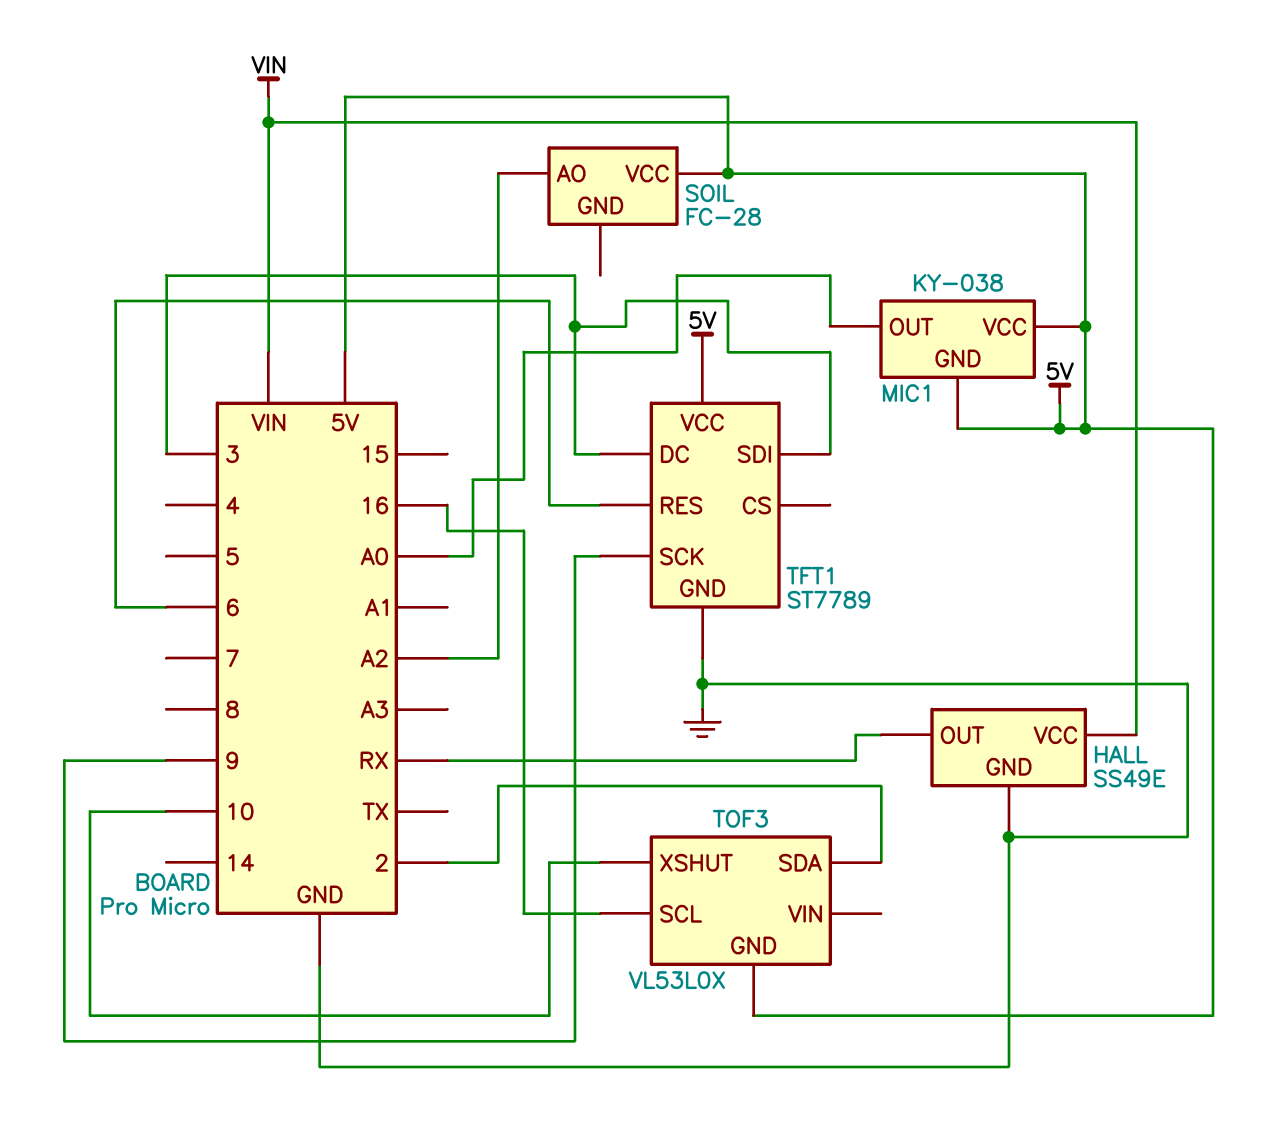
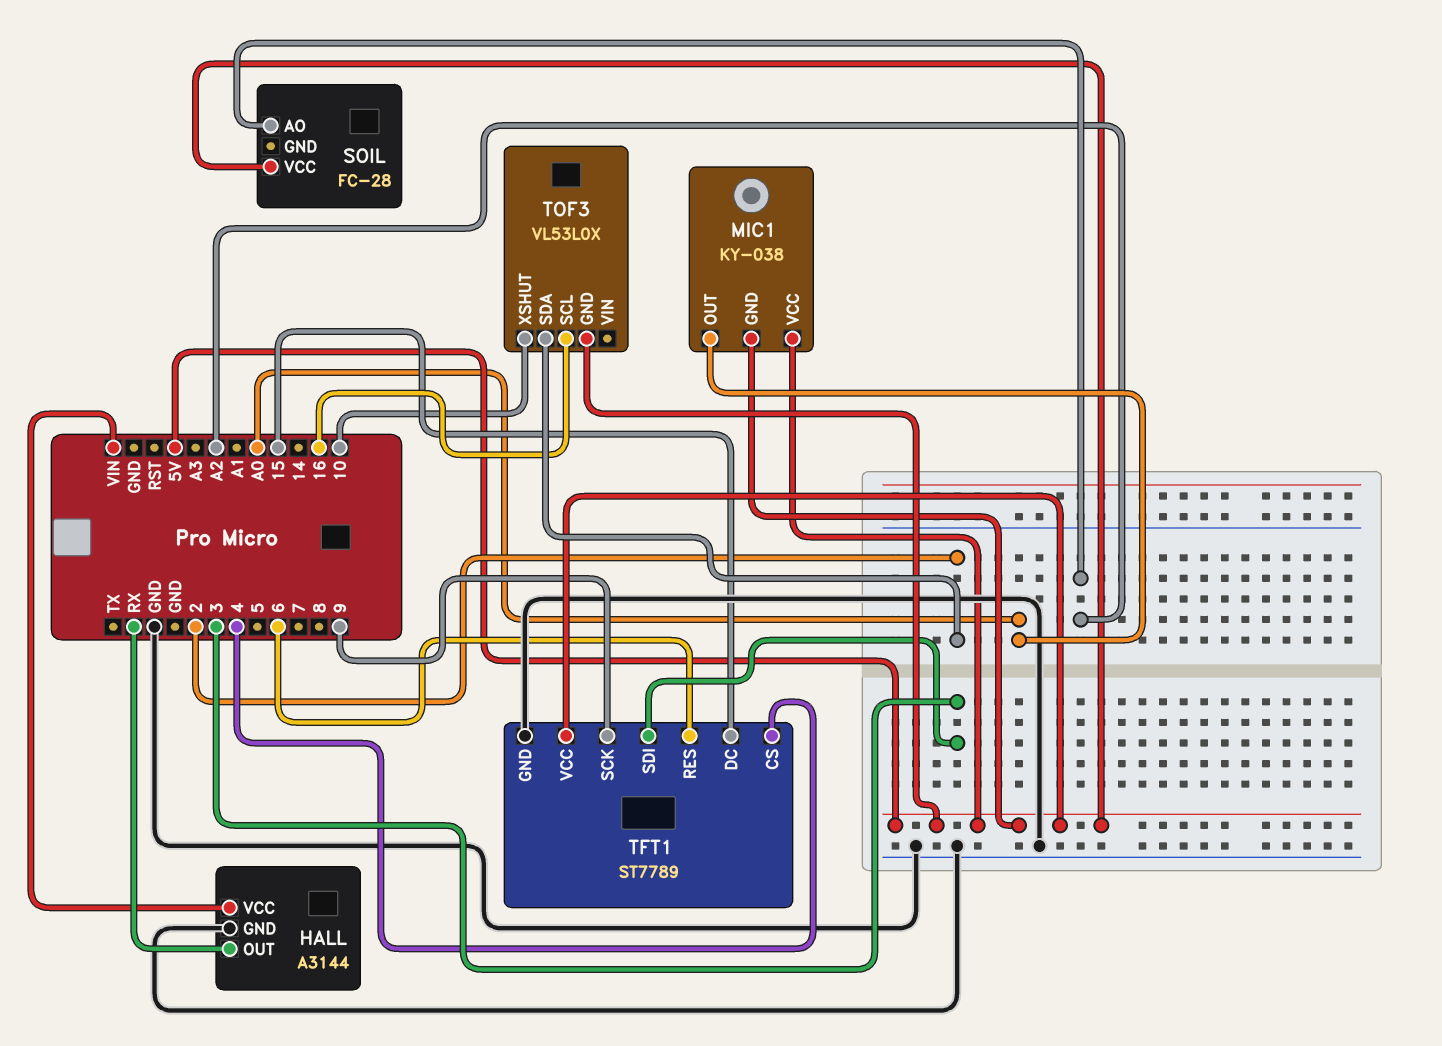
HALL: SS49E -> A3144
TFT1 pin CS: none -> 4
TFT1 pin DC: 3 -> 15

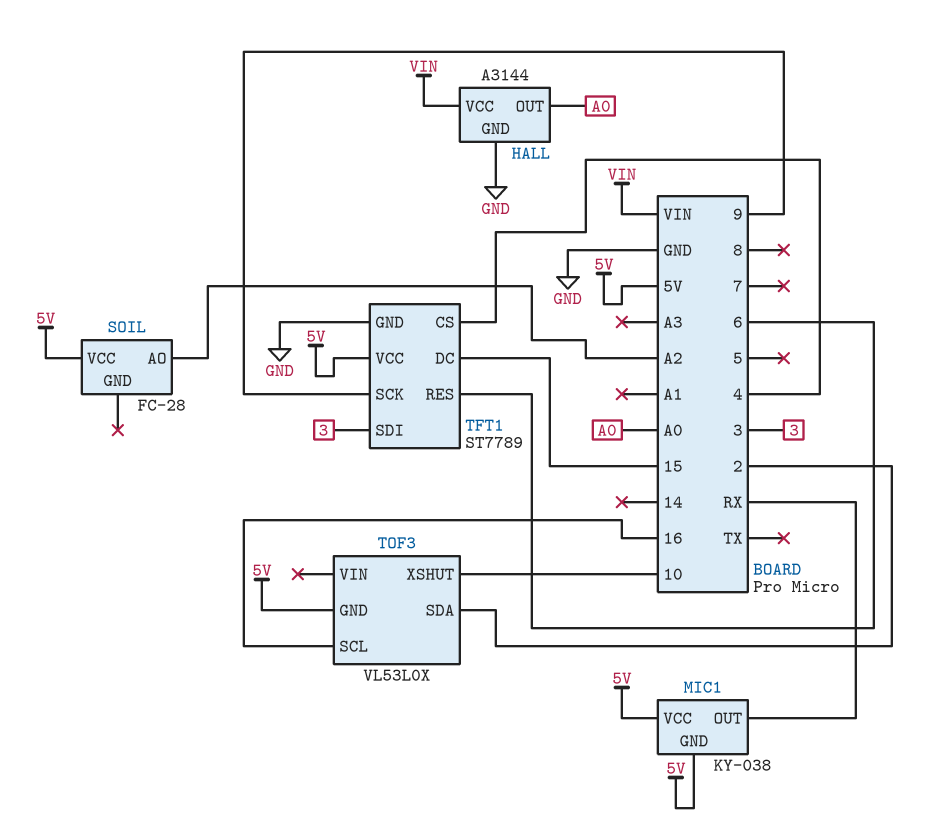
HALL pin OUT: RX -> A0
MIC1 pin OUT: A0 -> RX

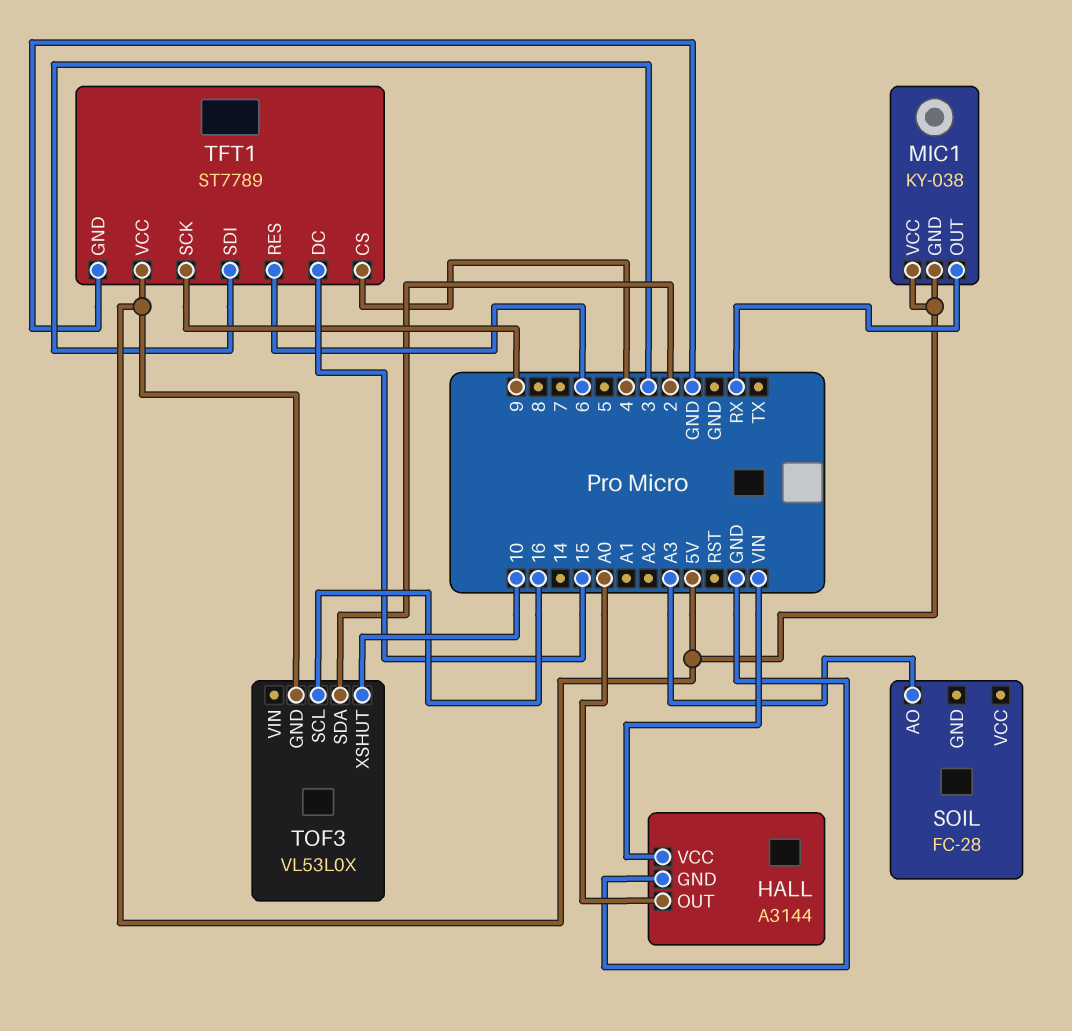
SOIL pin AO: A2 -> A3
SOIL pin VCC: 5V -> none

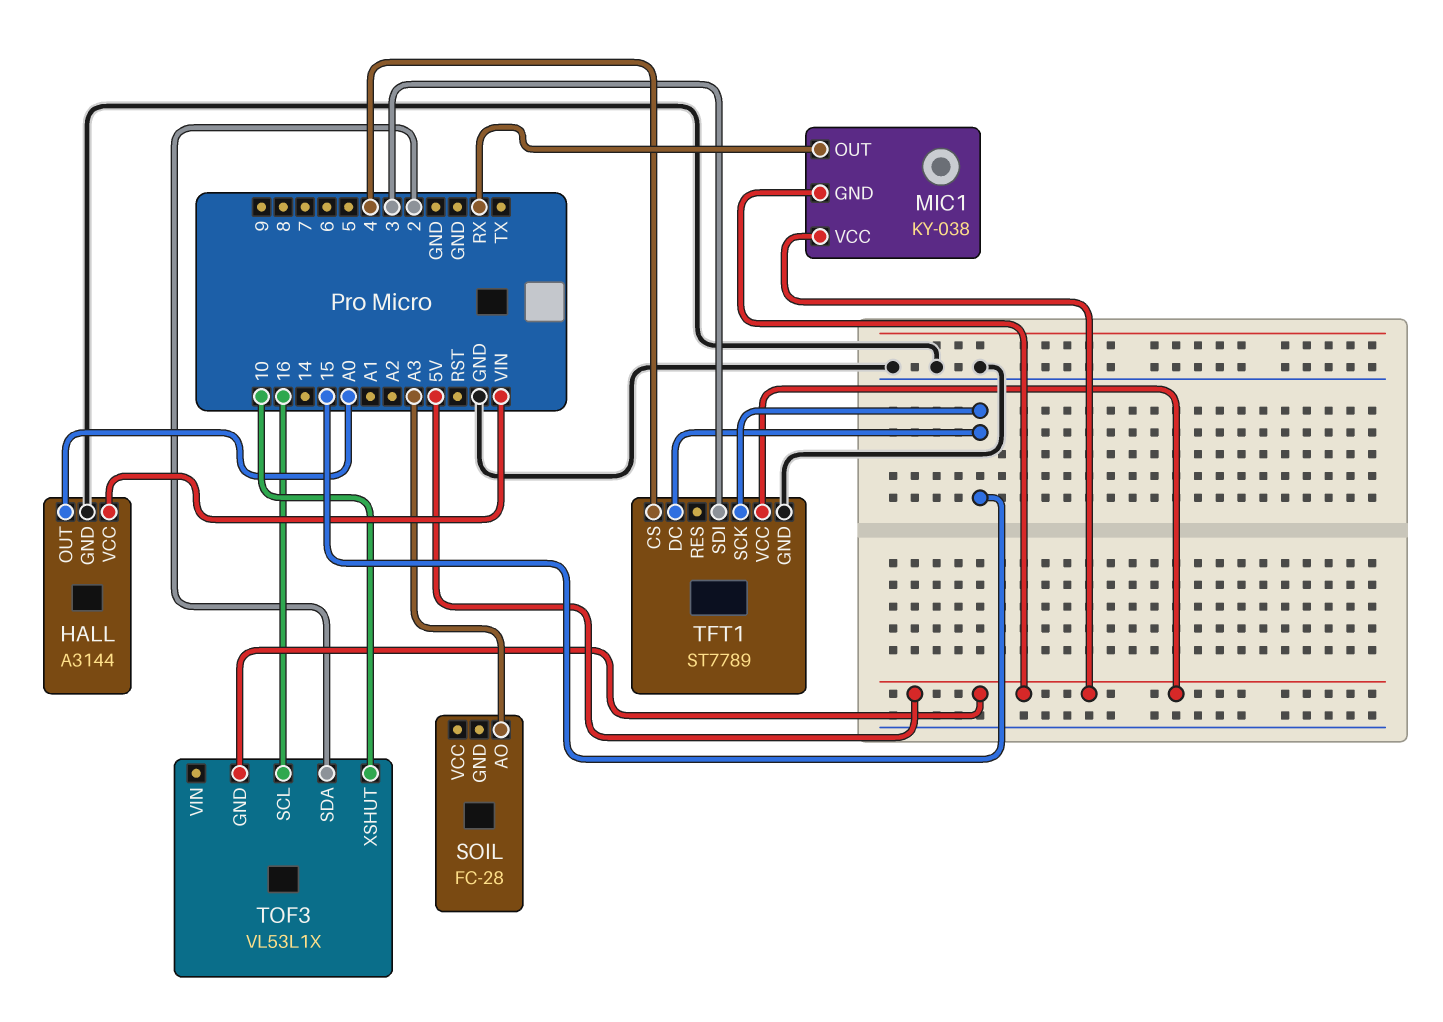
TFT1 pin RES: 6 -> none
TFT1 pin SCK: 9 -> 15
TOF3: VL53L0X -> VL53L1X

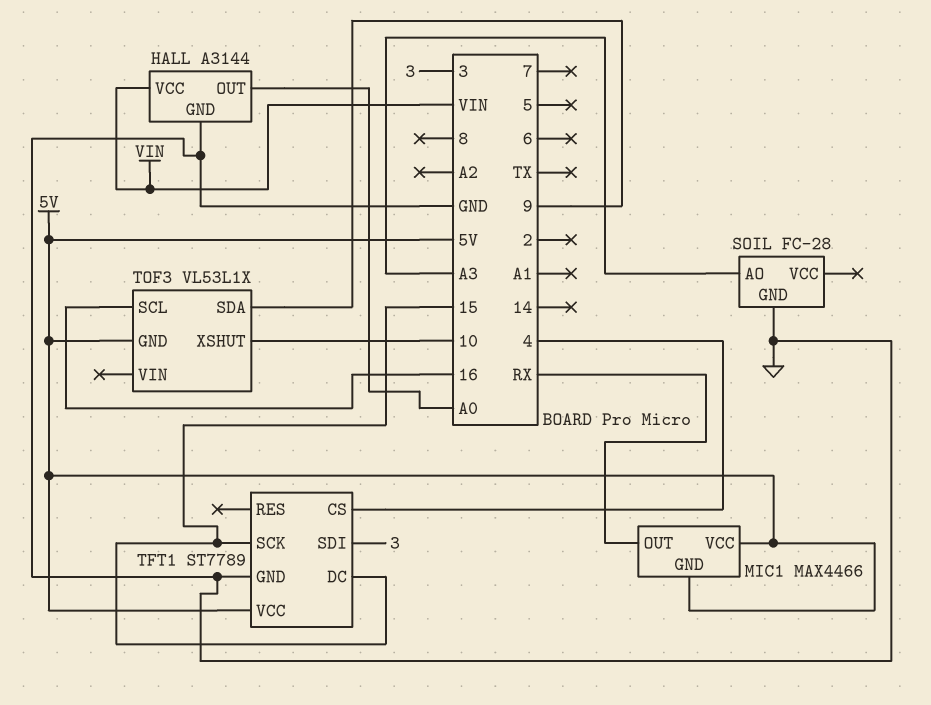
MIC1: KY-038 -> MAX4466
SOIL pin GND: none -> GND
TOF3 pin SDA: 2 -> 9

